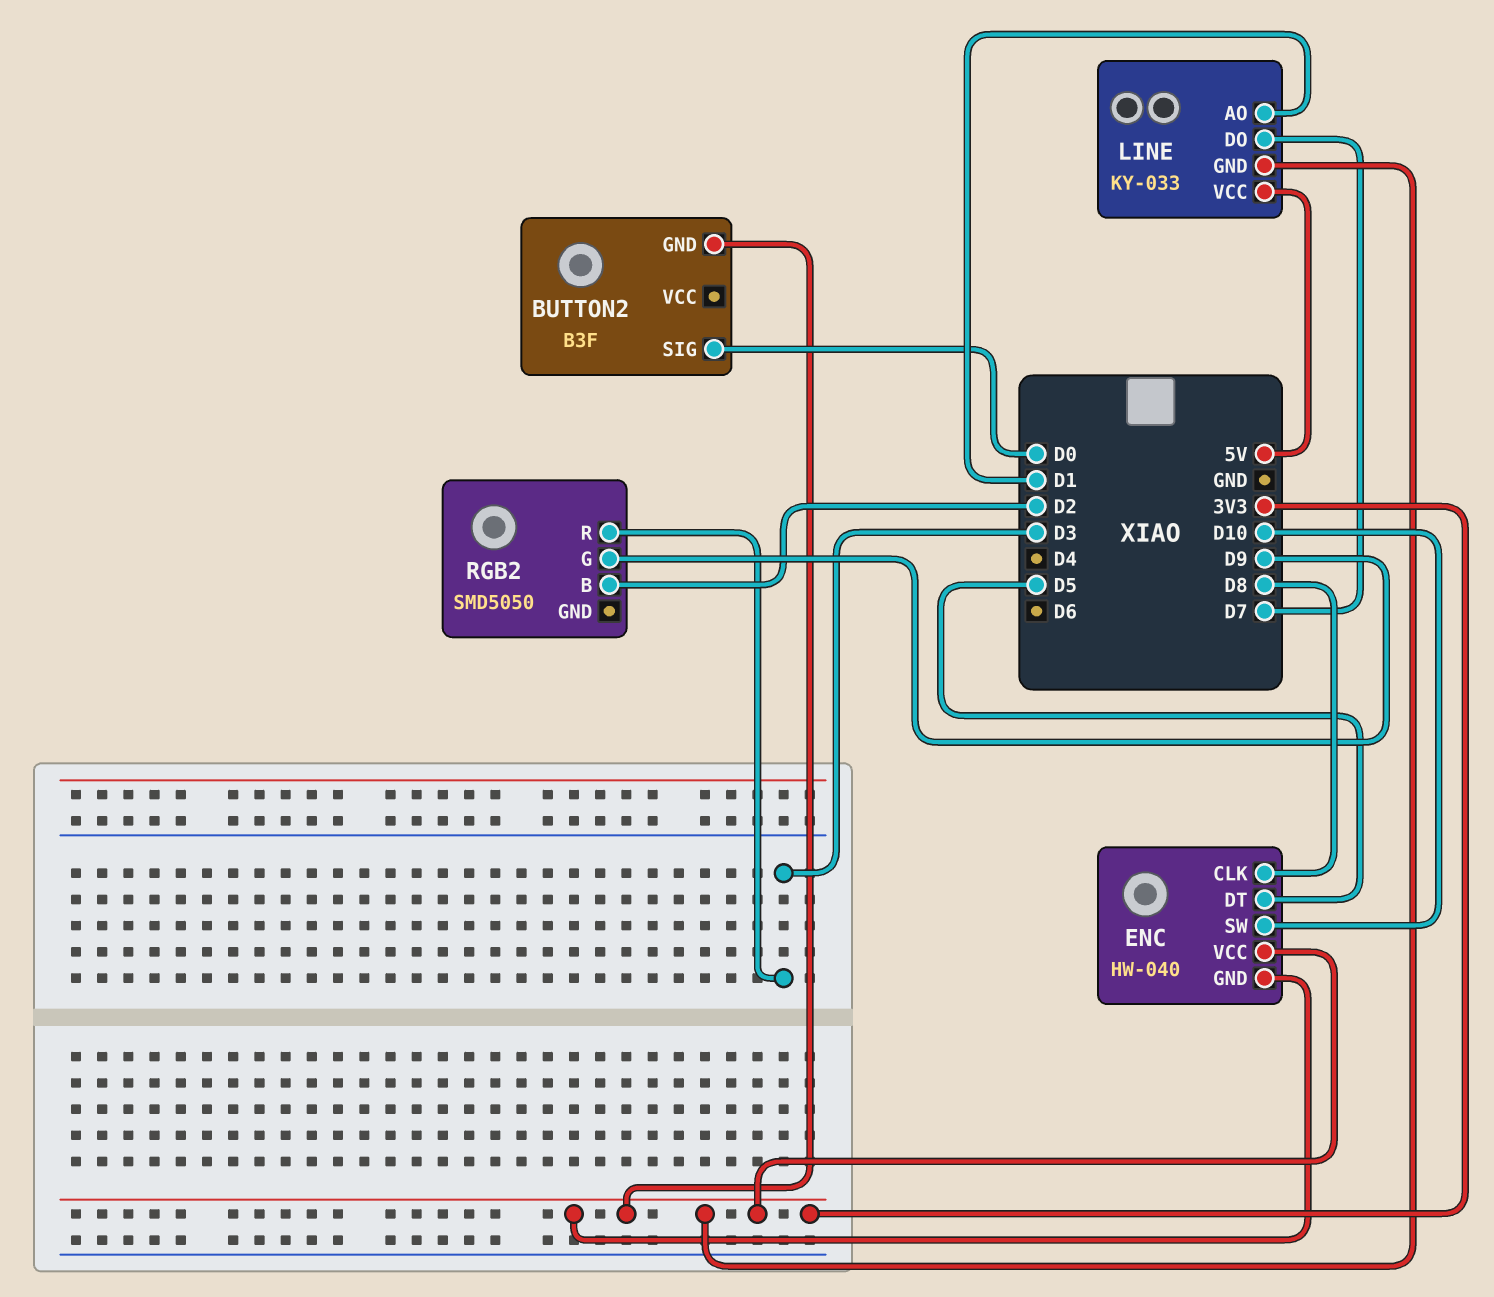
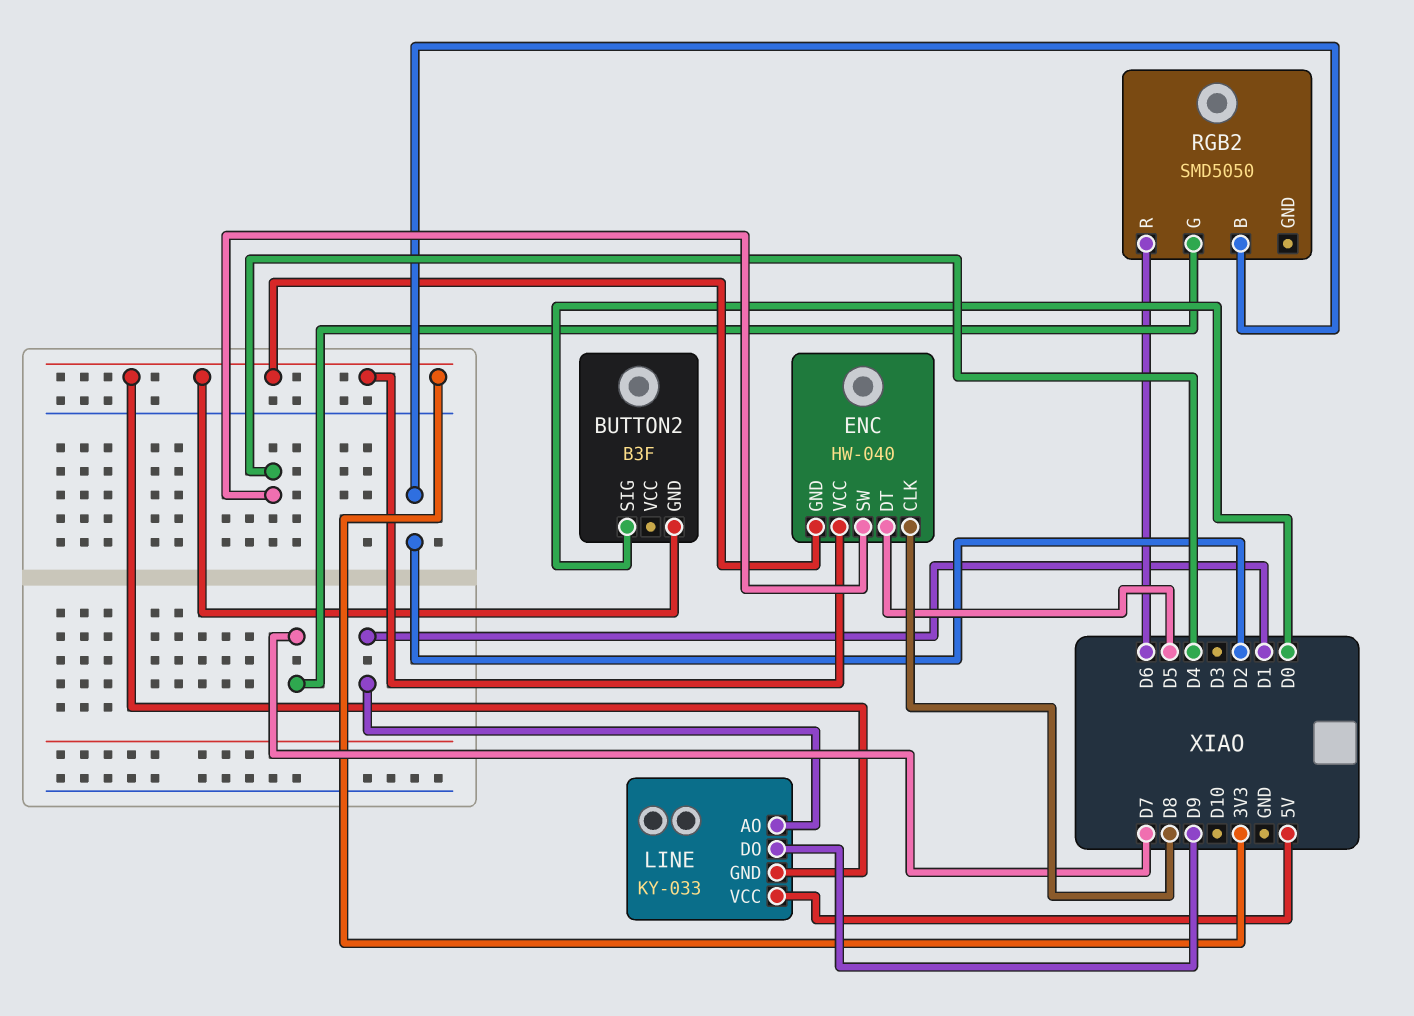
ENC pin SW: D10 -> D4
LINE pin DO: D7 -> D9
RGB2 pin G: D9 -> D7
RGB2 pin R: D3 -> D6

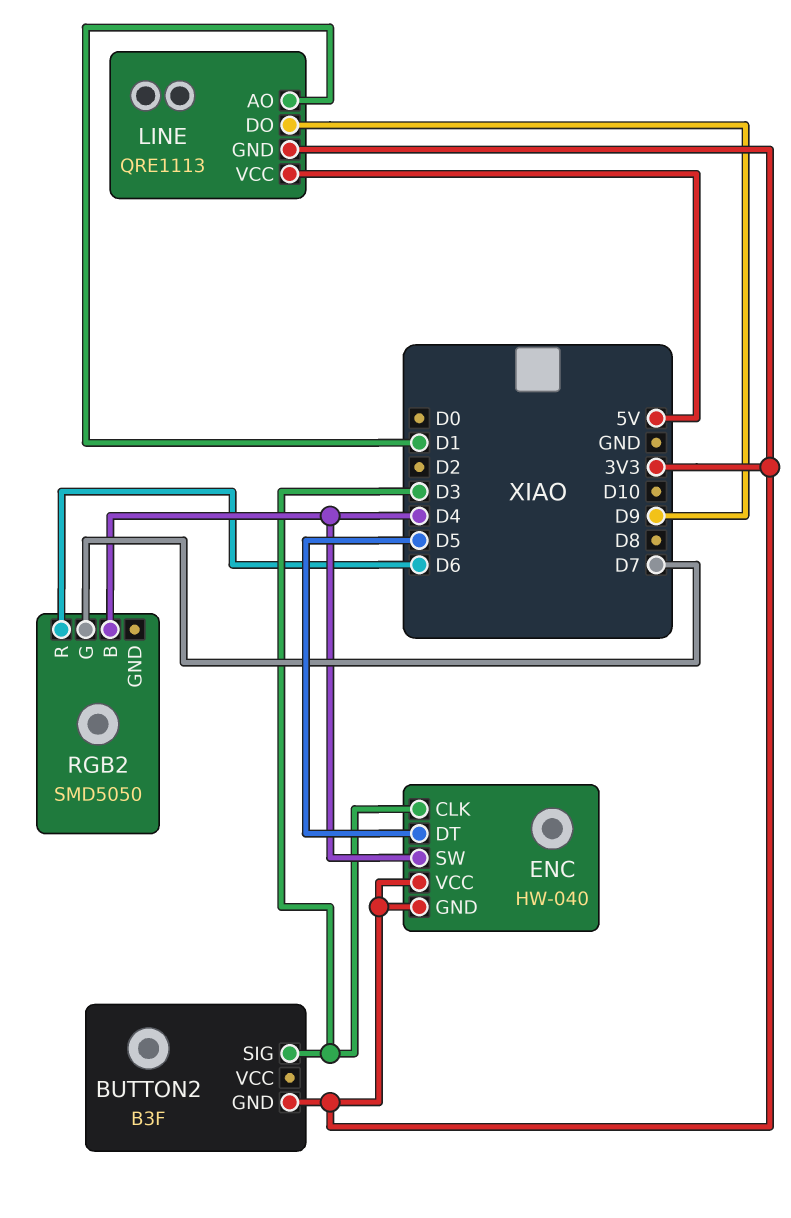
BUTTON2 pin SIG: D0 -> D3
ENC pin CLK: D8 -> D3
LINE: KY-033 -> QRE1113
RGB2 pin B: D2 -> D4

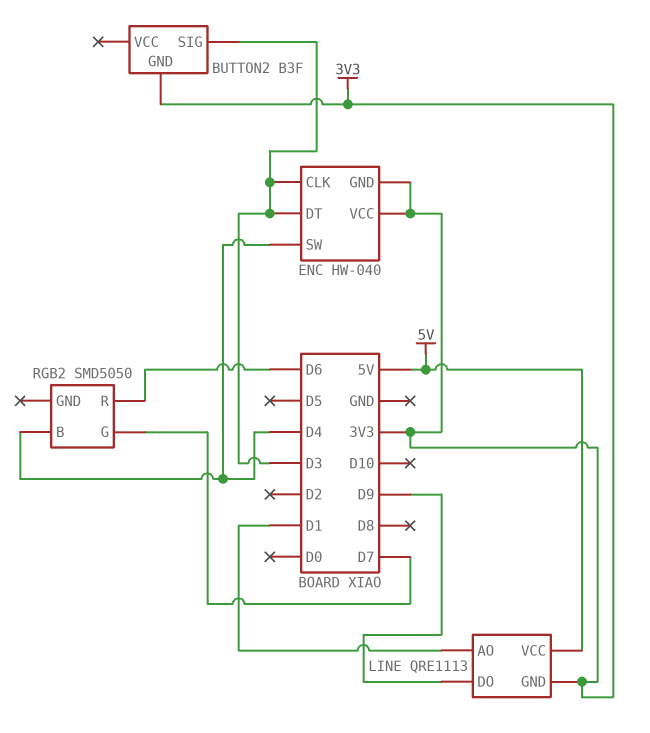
ENC pin DT: D5 -> D3

